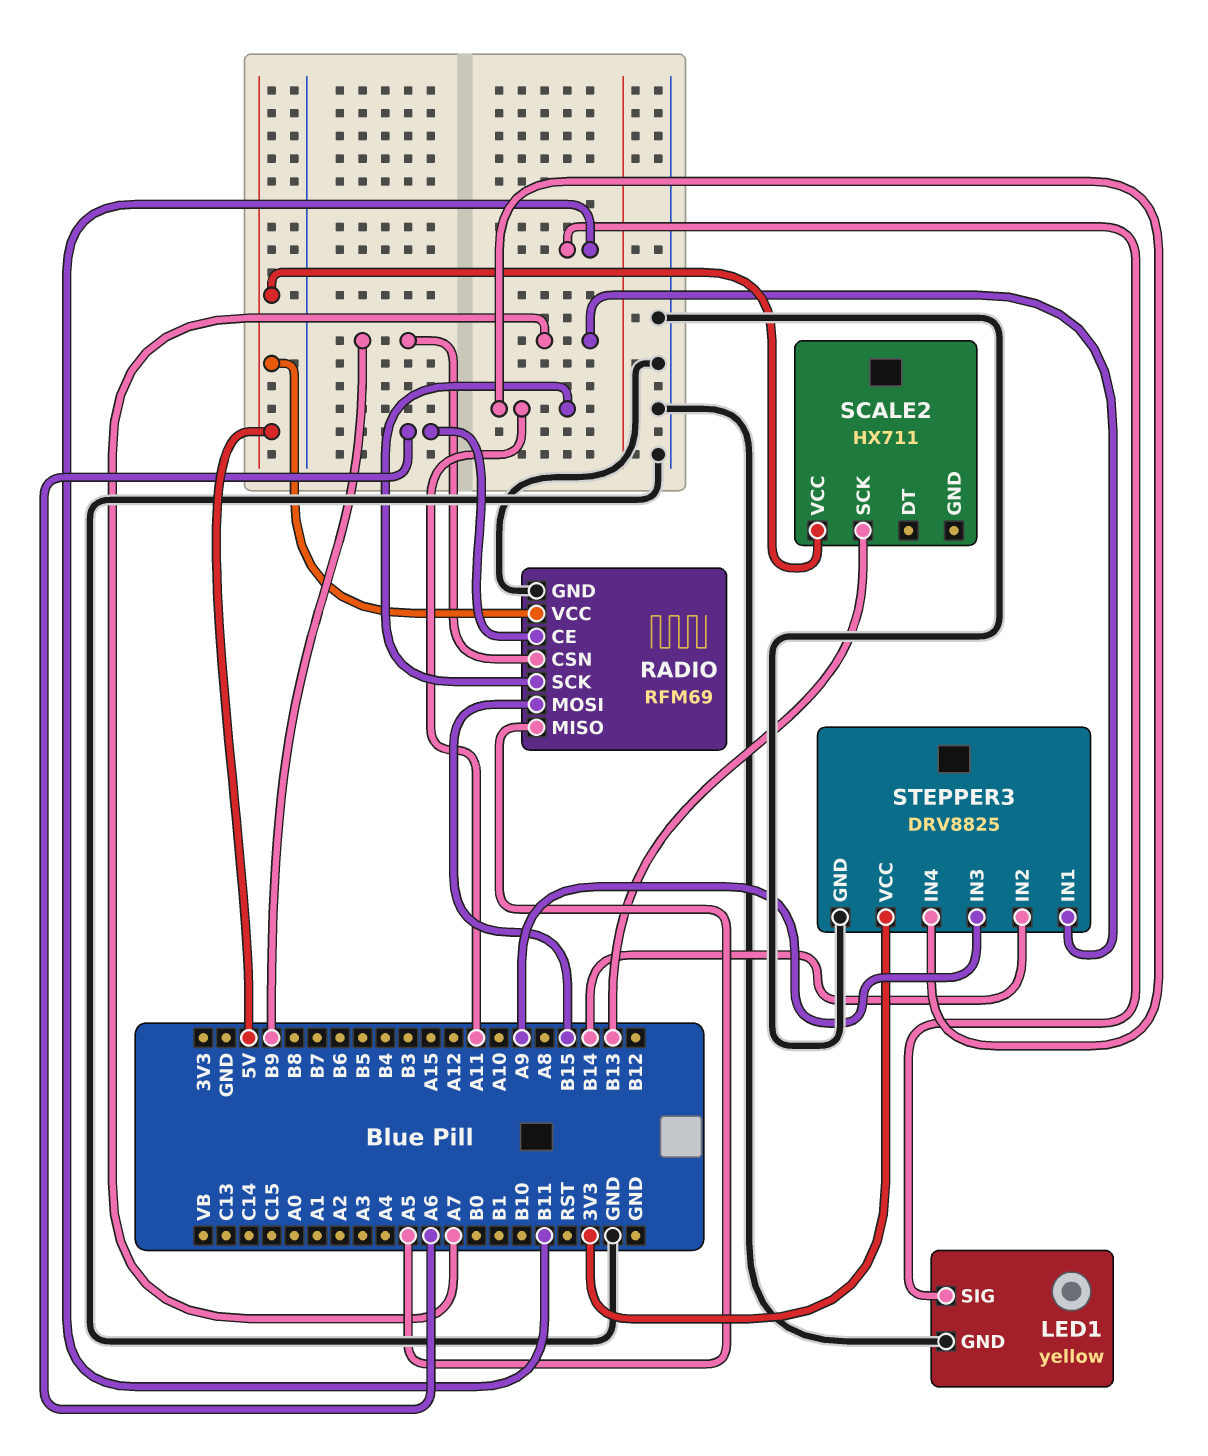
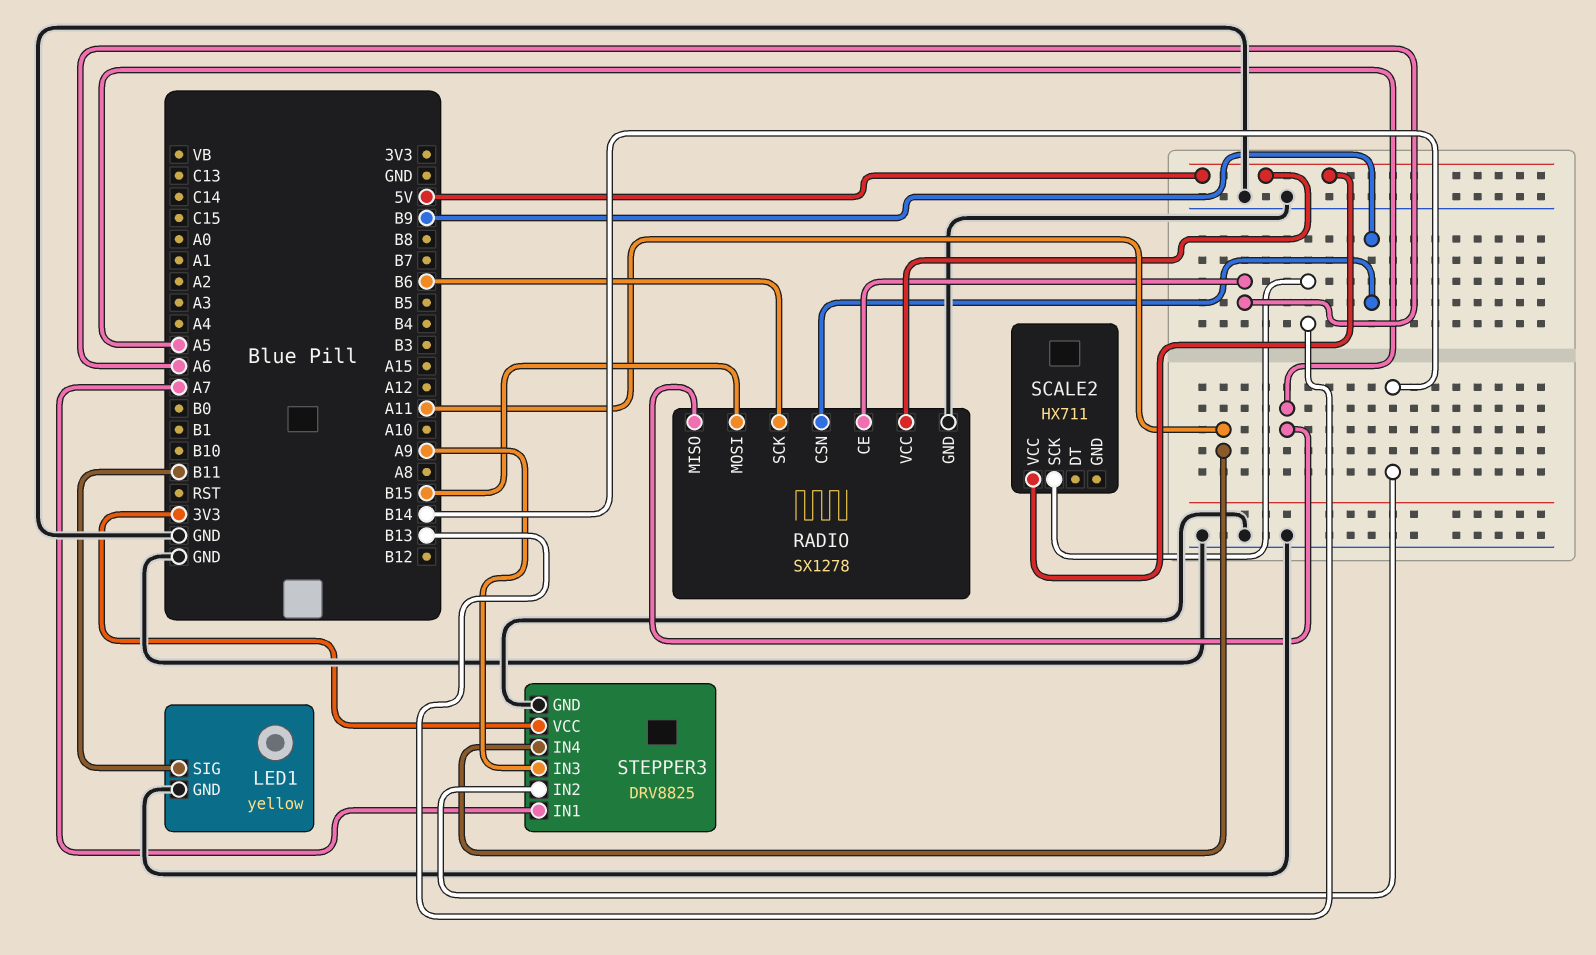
RADIO: RFM69 -> SX1278
RADIO pin SCK: A11 -> B6

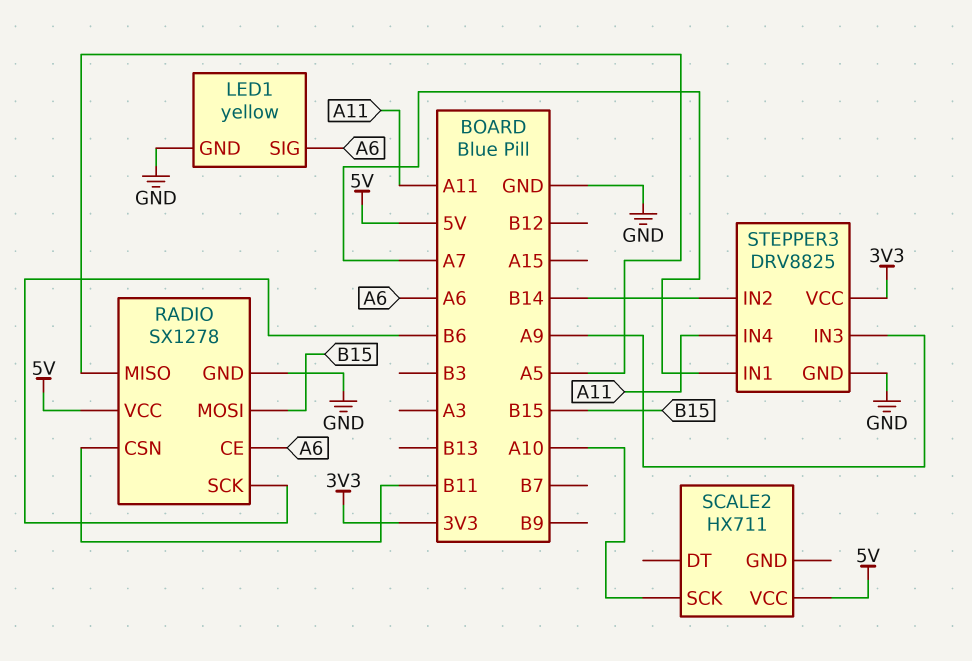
LED1 pin SIG: B11 -> A6
RADIO pin CSN: B9 -> B11
SCALE2 pin SCK: B13 -> A10

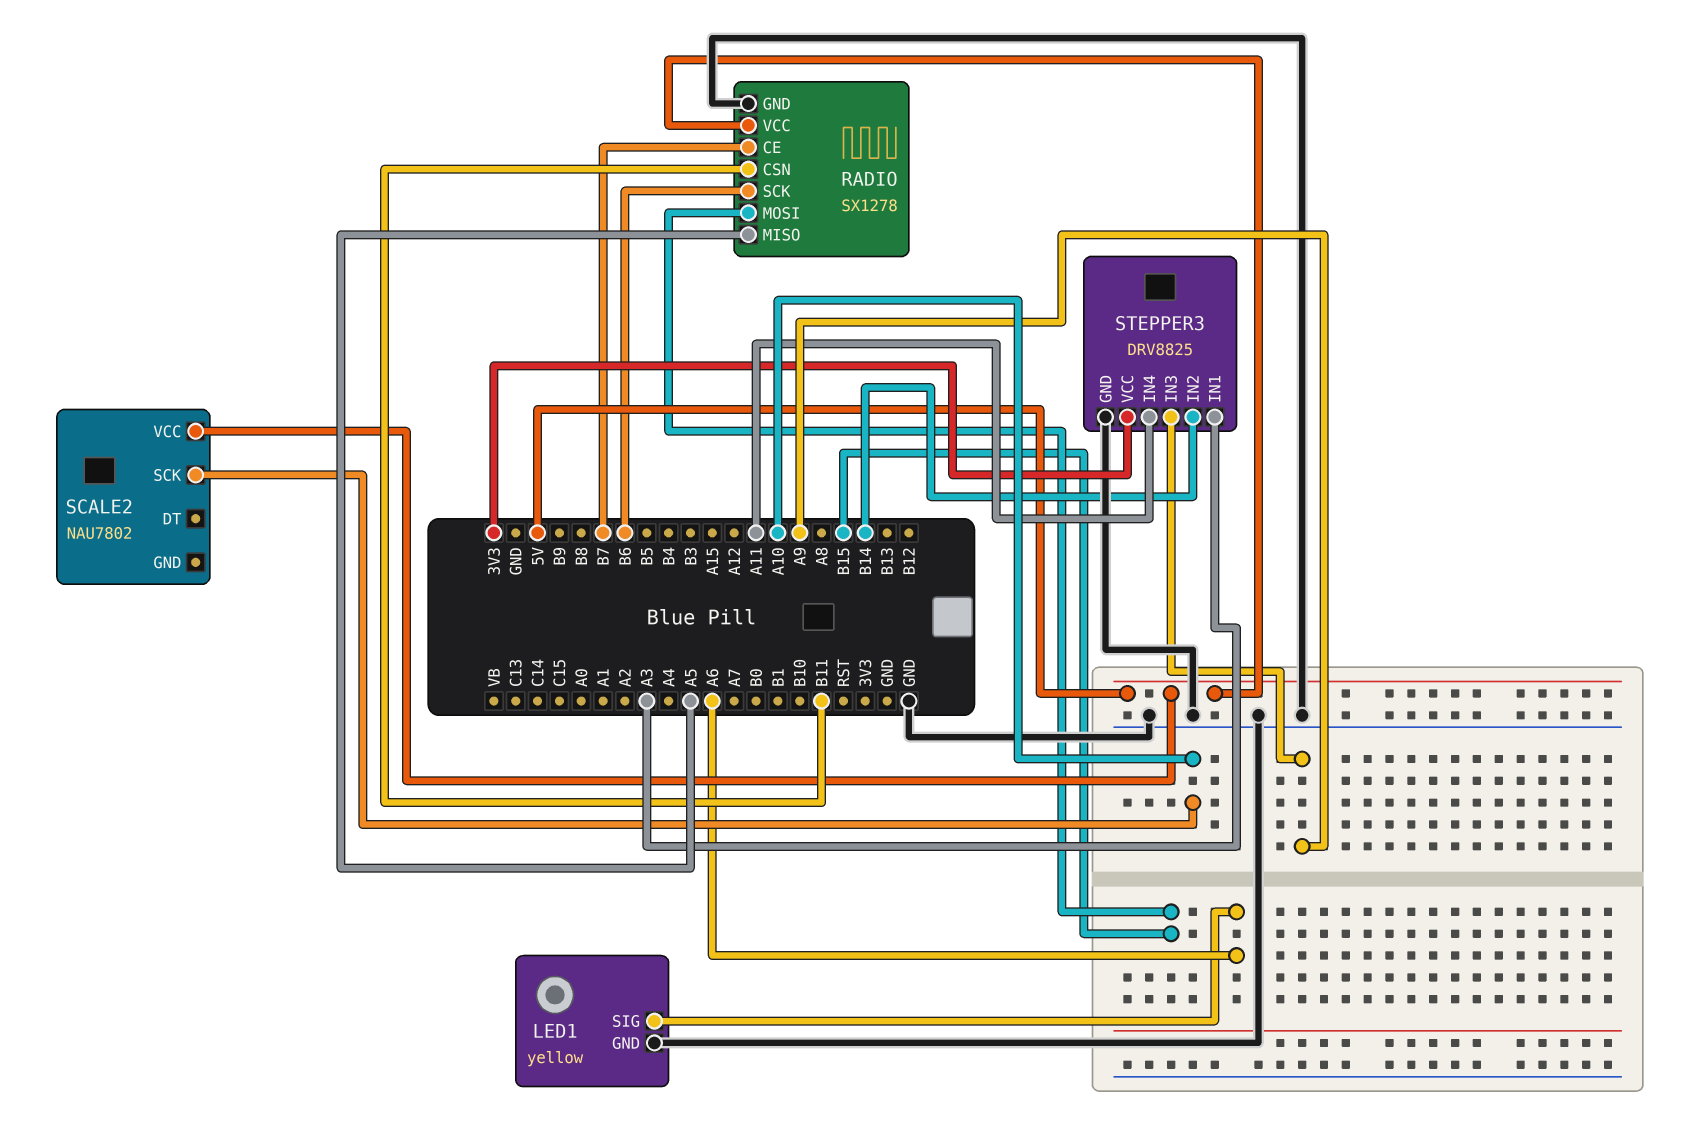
RADIO pin CE: A6 -> B7
SCALE2: HX711 -> NAU7802
STEPPER3 pin IN1: A7 -> A3

